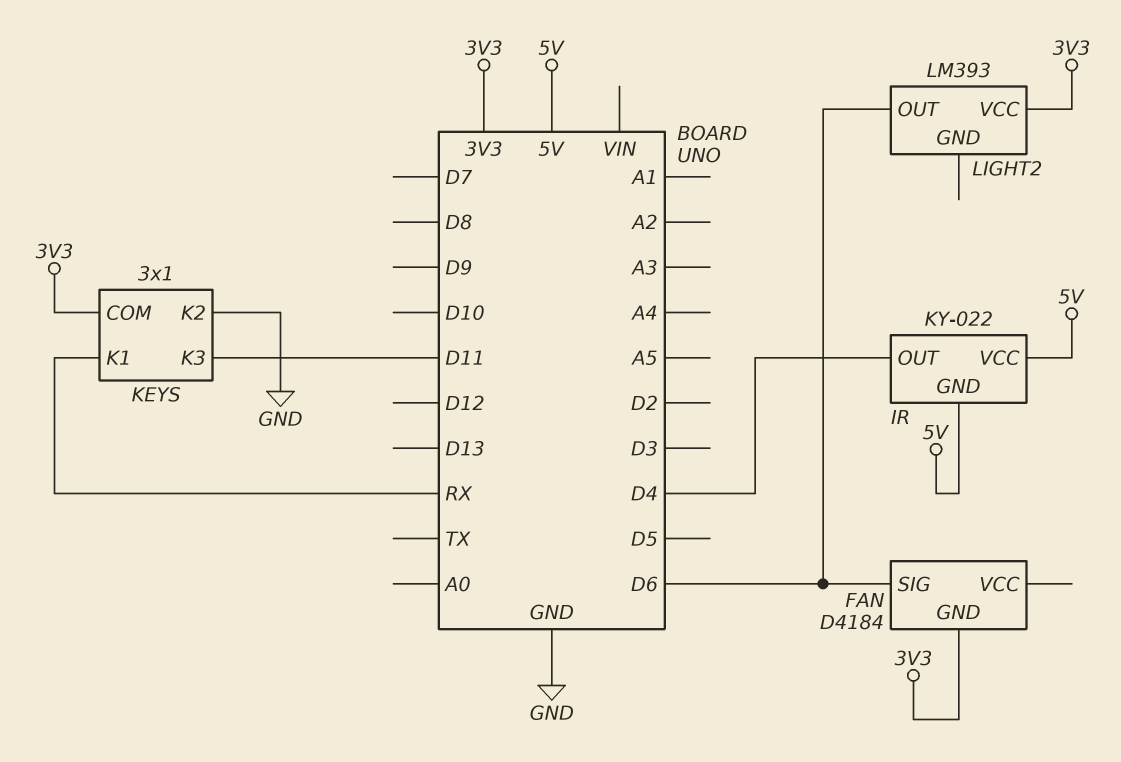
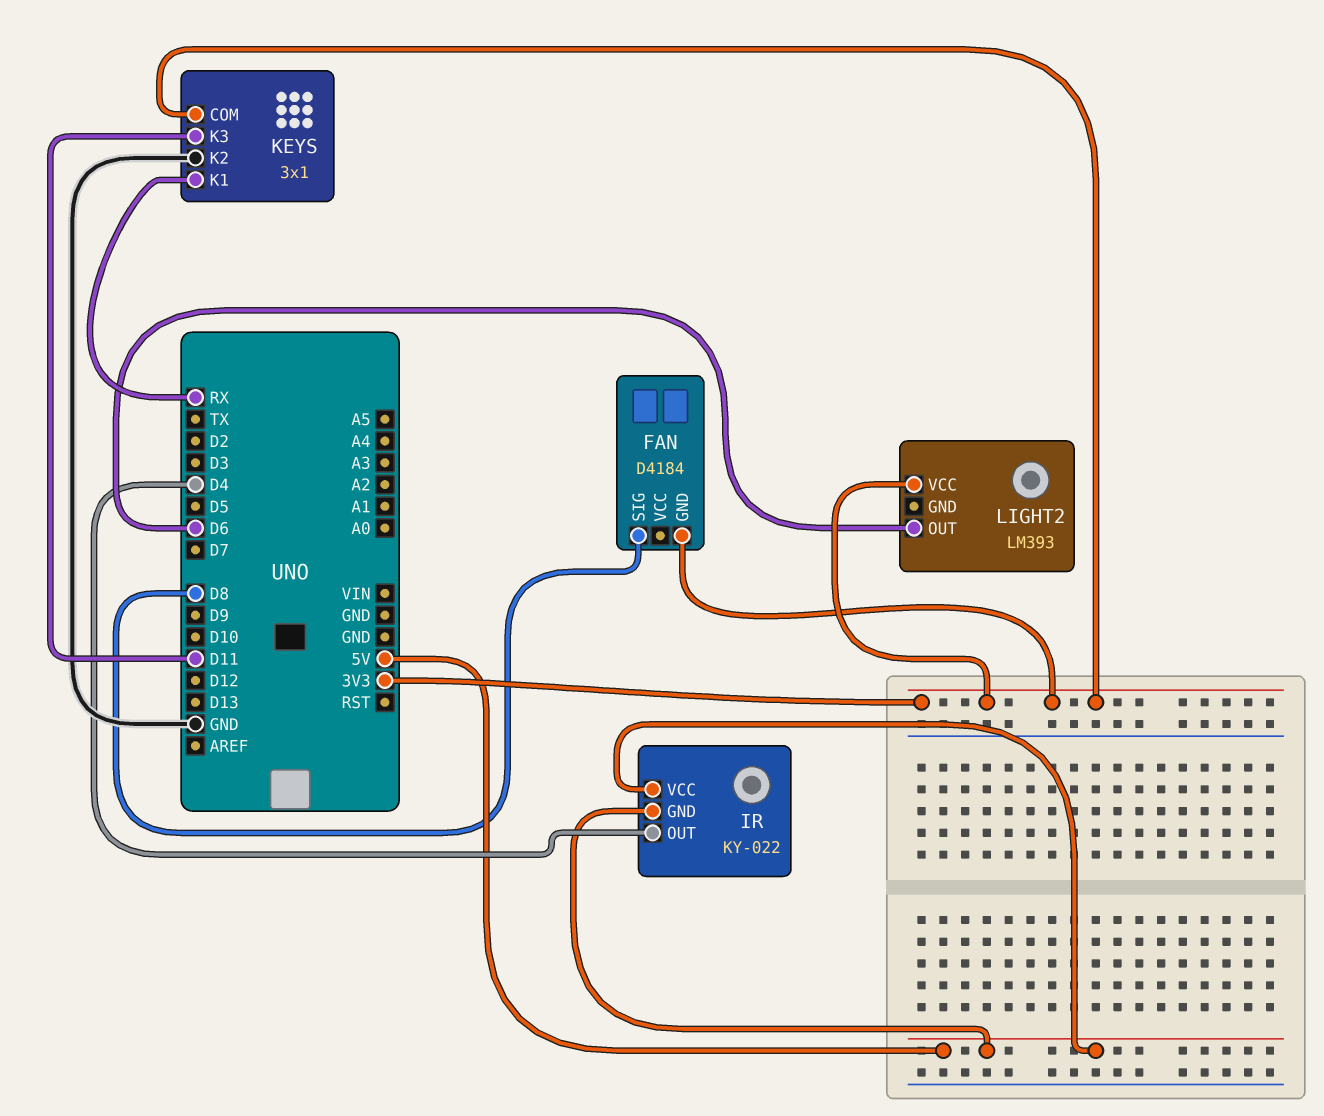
FAN pin SIG: D6 -> D8

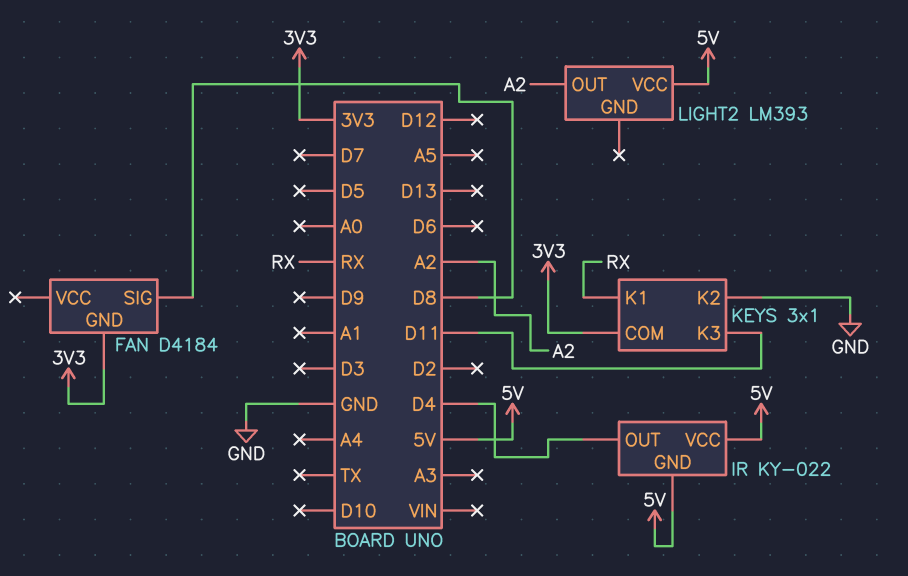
LIGHT2 pin OUT: D6 -> A2
LIGHT2 pin VCC: 3V3 -> 5V

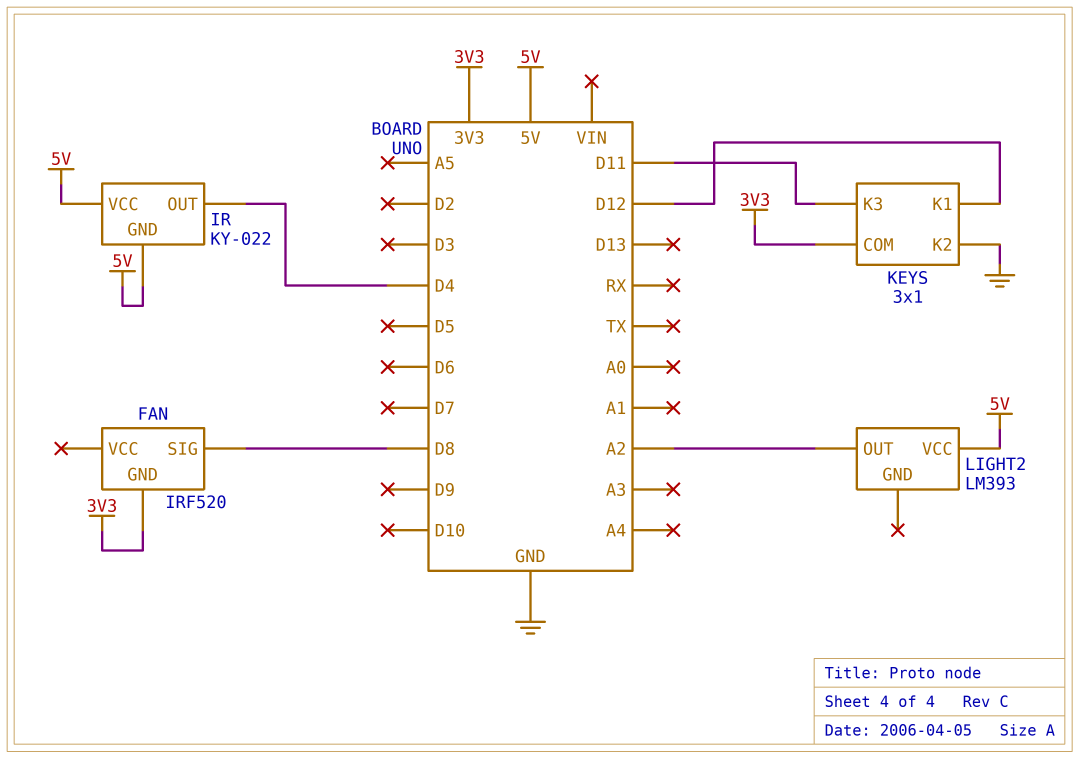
FAN: D4184 -> IRF520
KEYS pin K1: RX -> D12

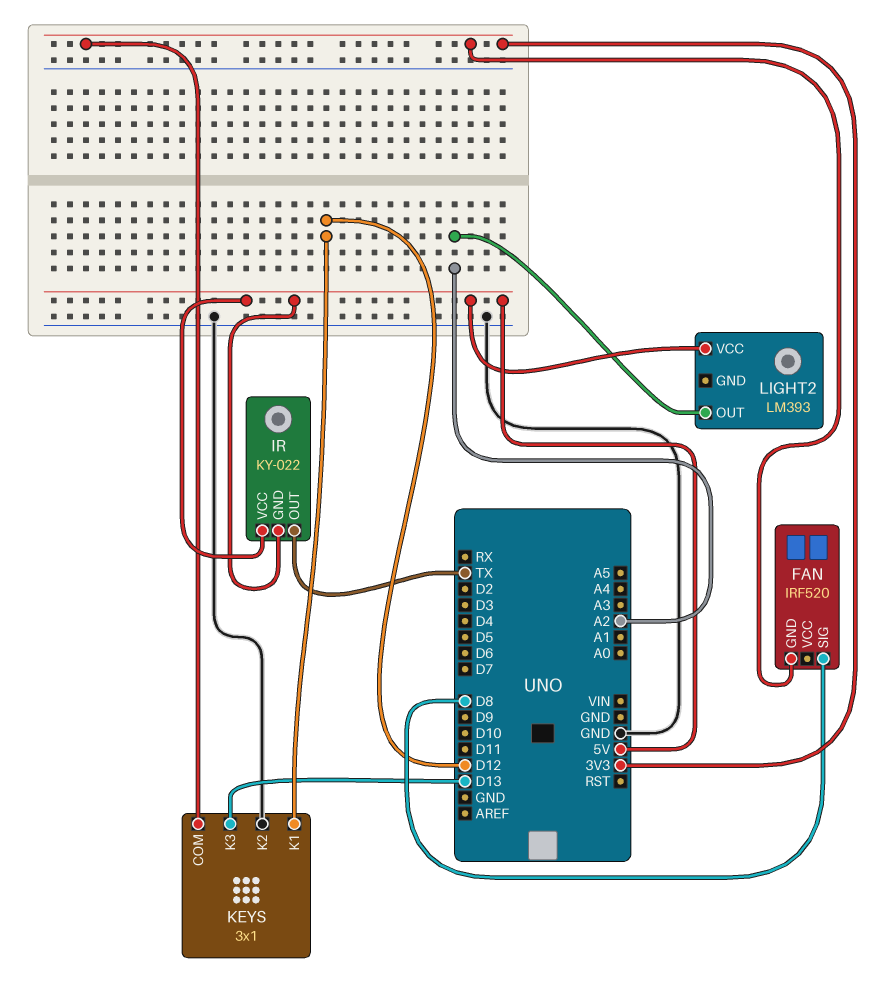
IR pin OUT: D4 -> TX
KEYS pin K3: D11 -> D13

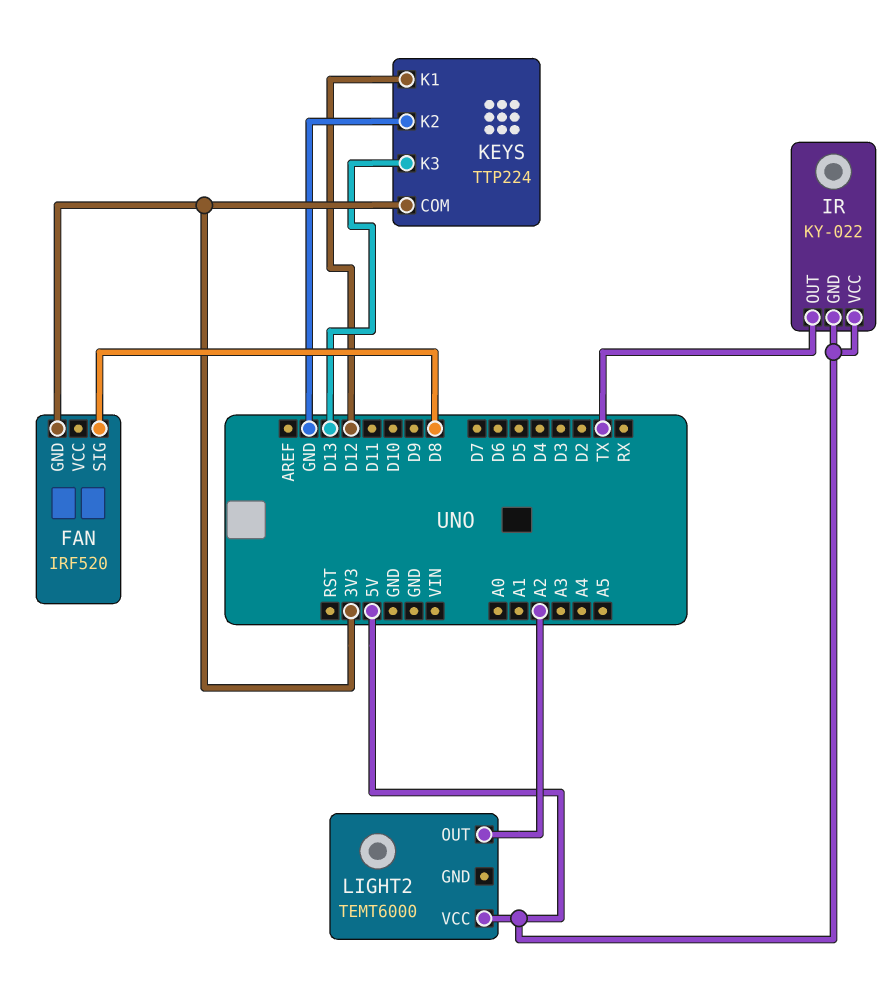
KEYS: 3x1 -> TTP224
LIGHT2: LM393 -> TEMT6000

